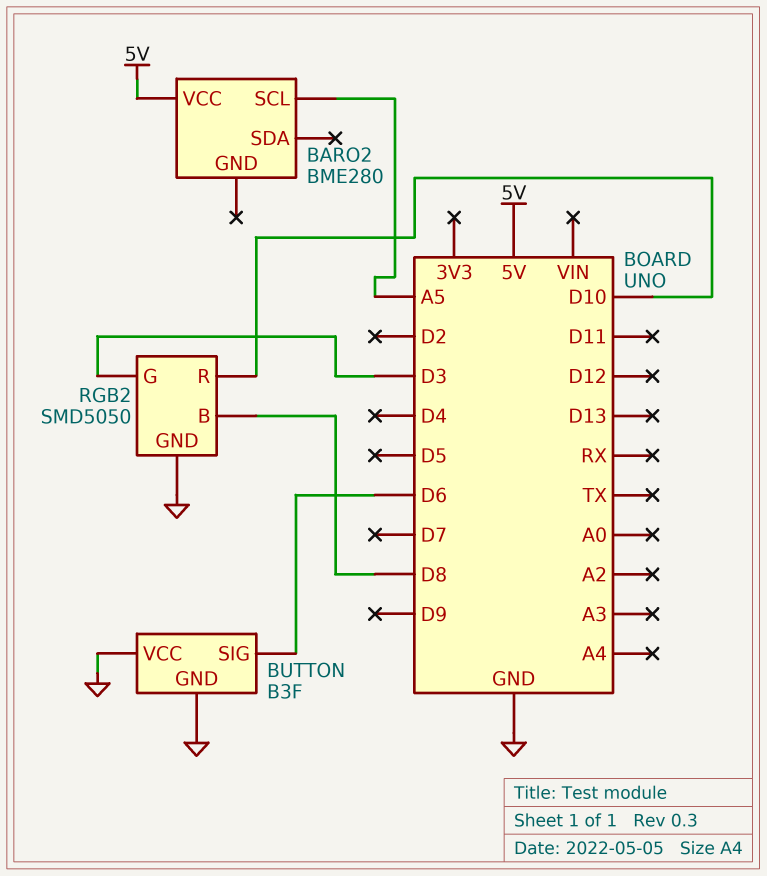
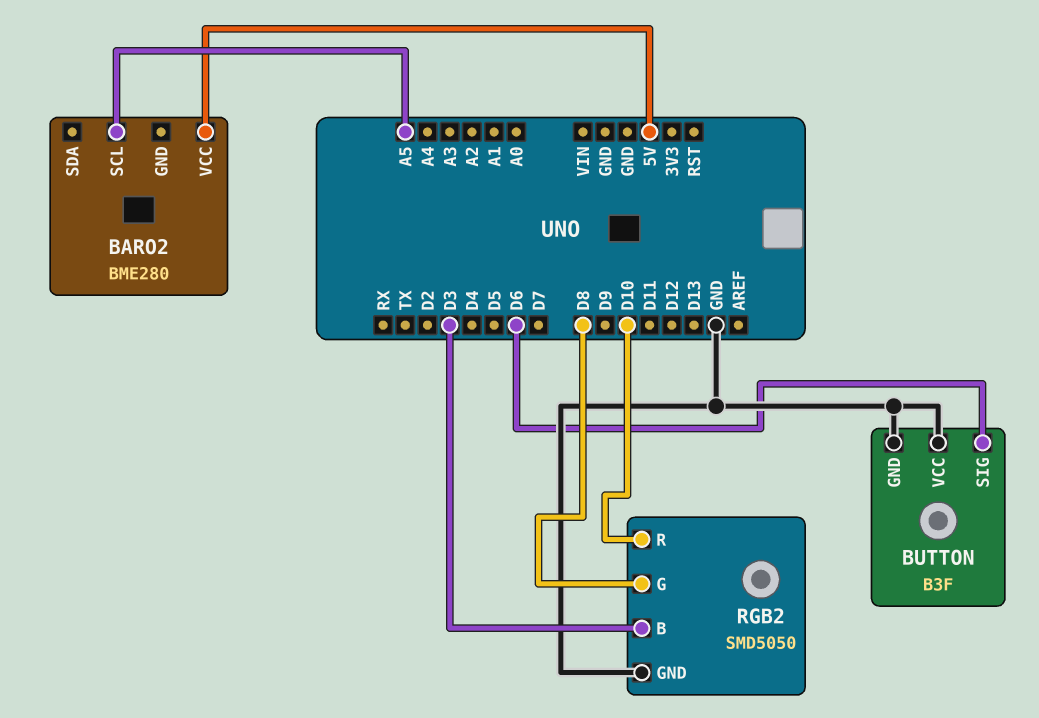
RGB2 pin B: D8 -> D3
RGB2 pin G: D3 -> D8

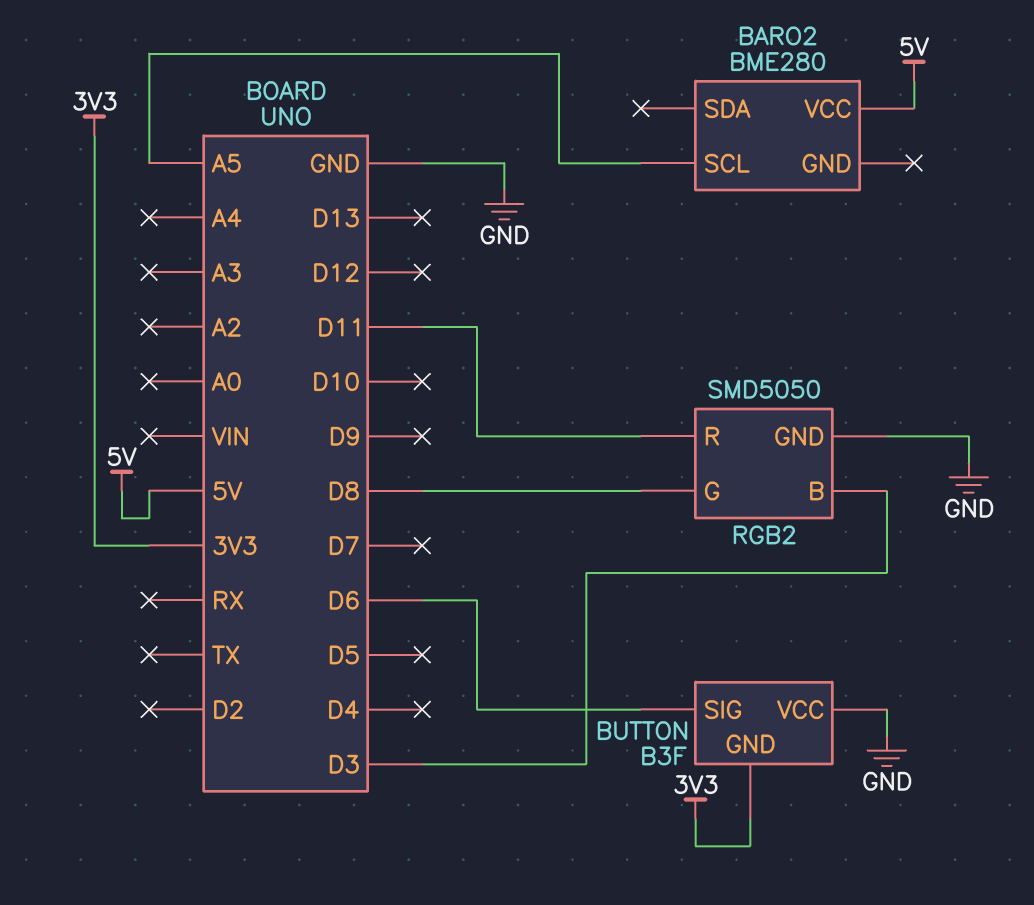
BUTTON pin GND: GND -> 3V3
RGB2 pin R: D10 -> D11

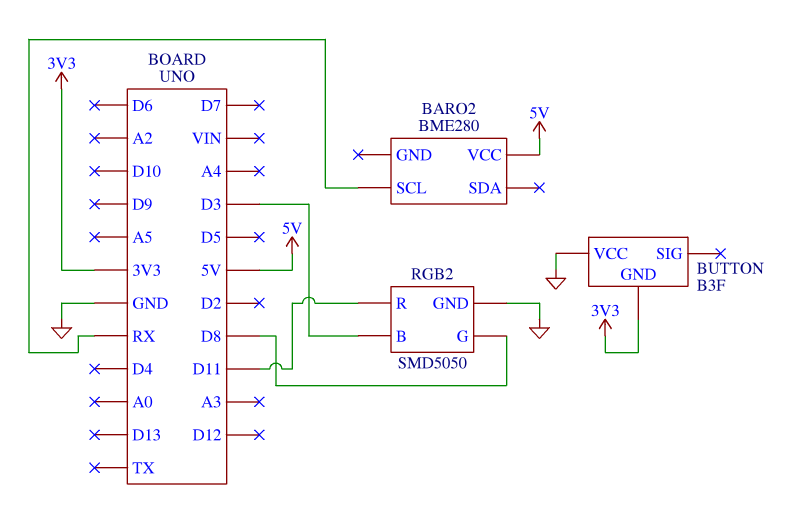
BARO2 pin SCL: A5 -> RX
BUTTON pin SIG: D6 -> none

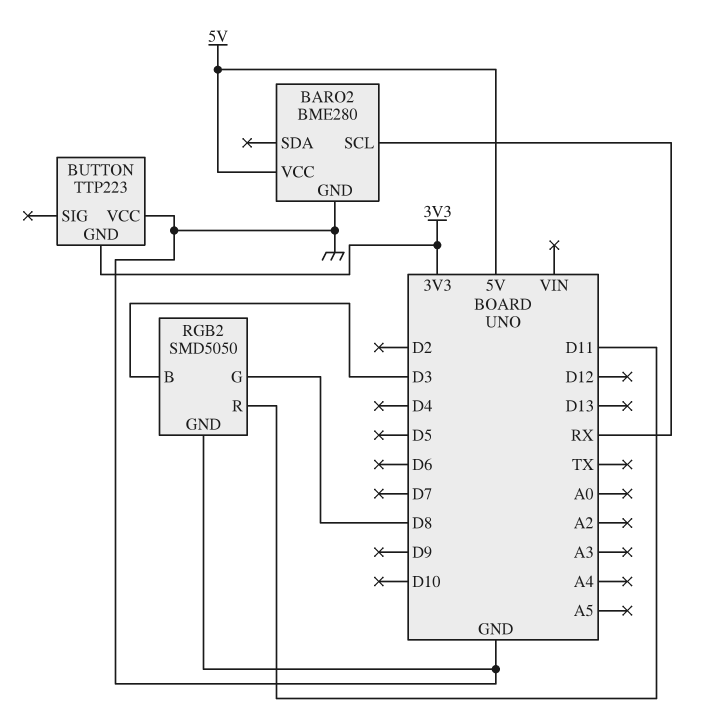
BARO2 pin GND: none -> GND
BUTTON: B3F -> TTP223

